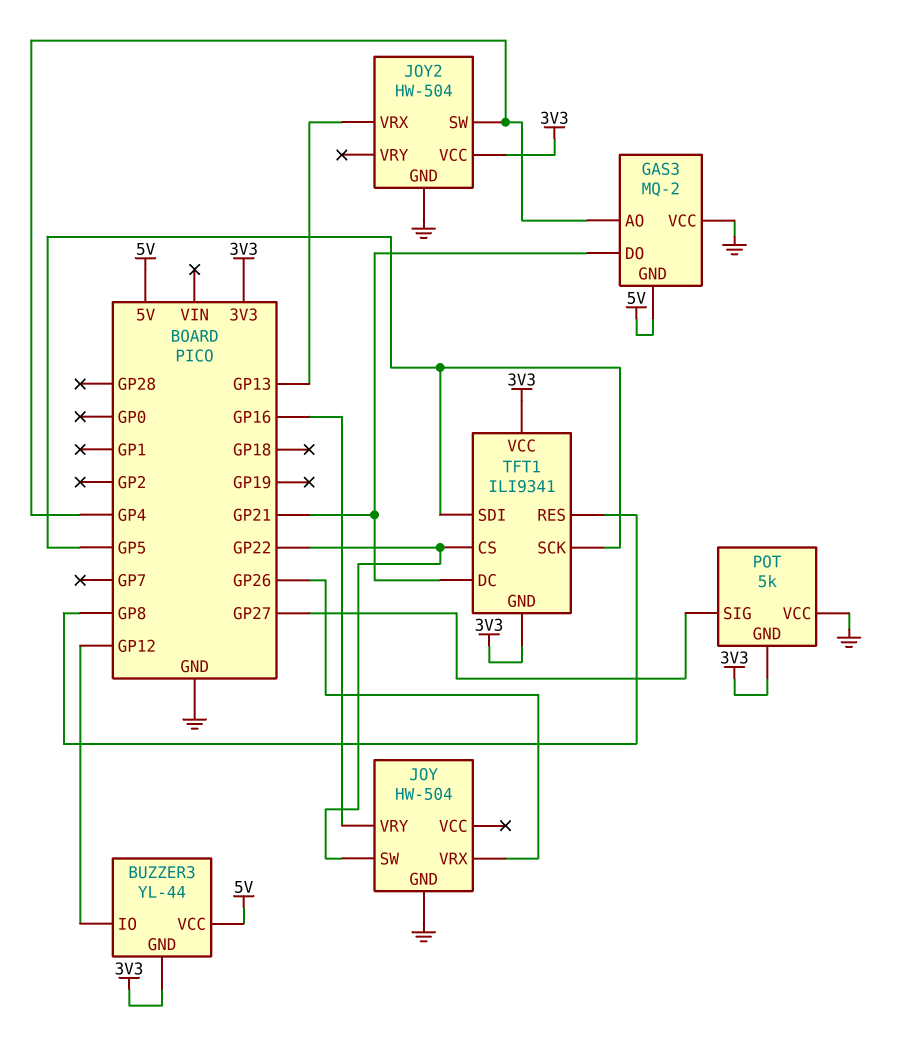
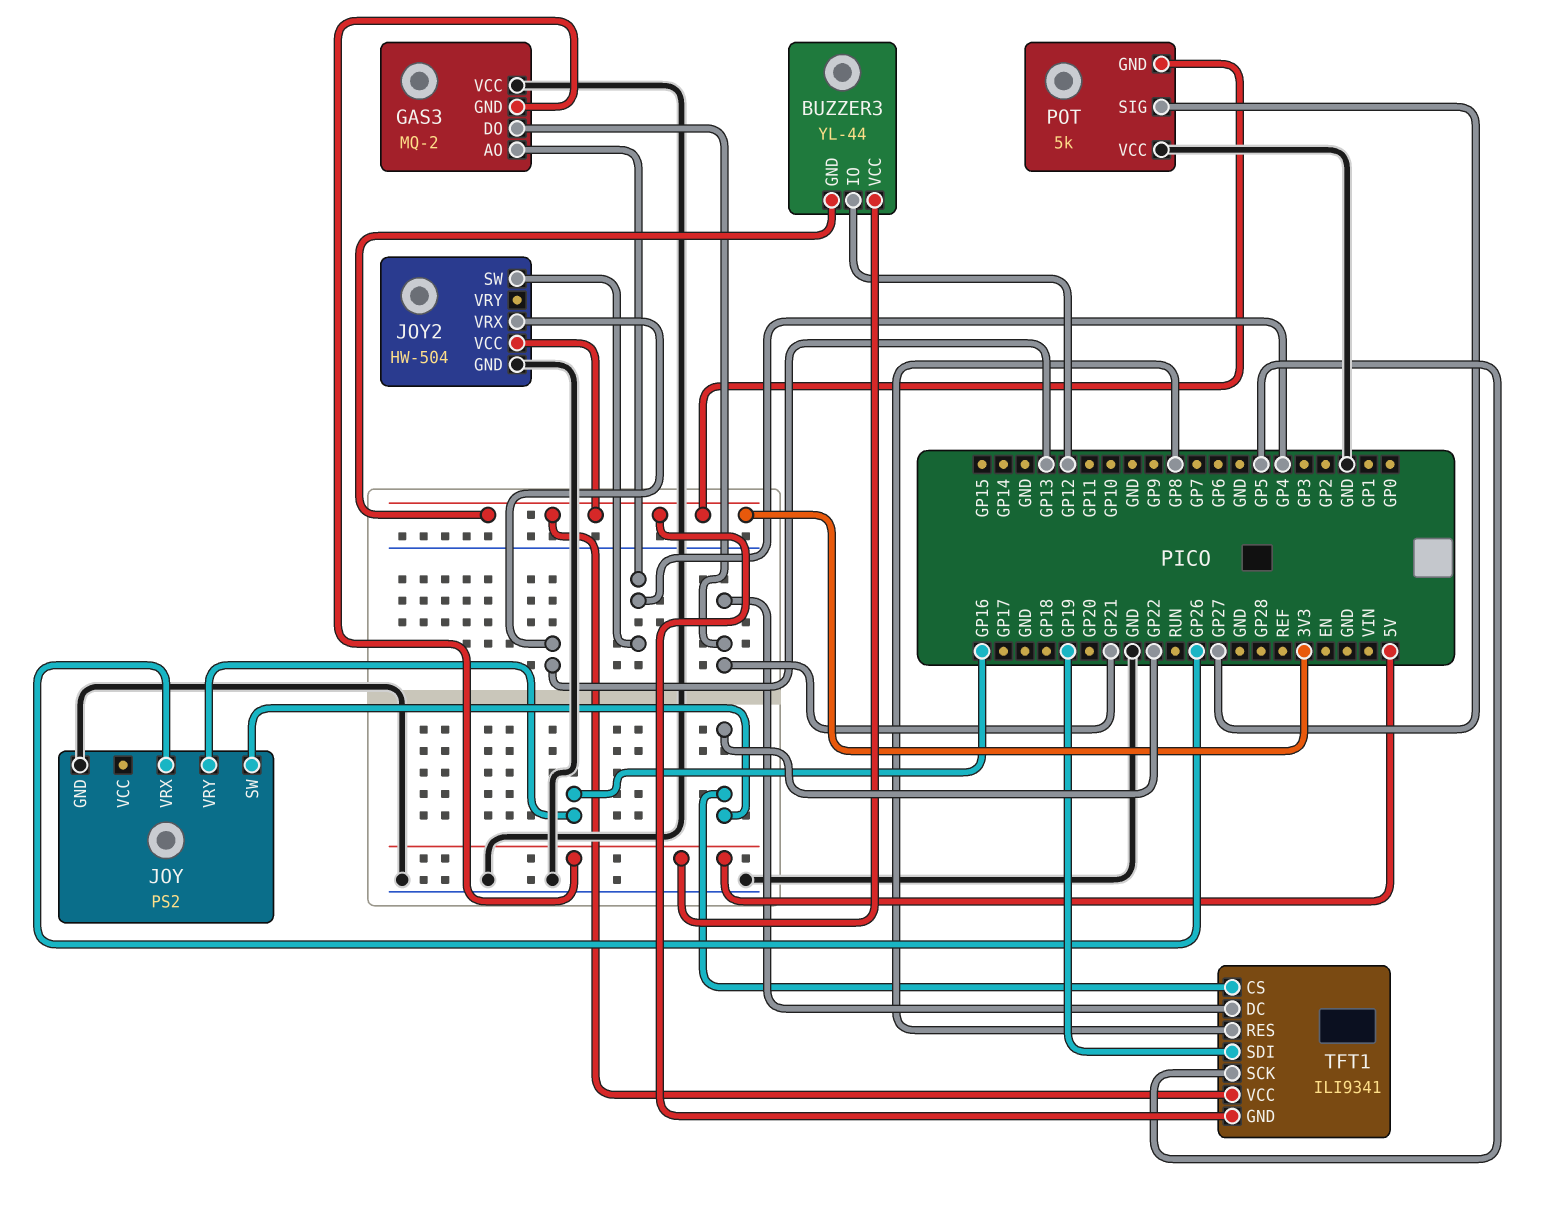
JOY: HW-504 -> PS2
TFT1 pin SDI: GP5 -> GP19

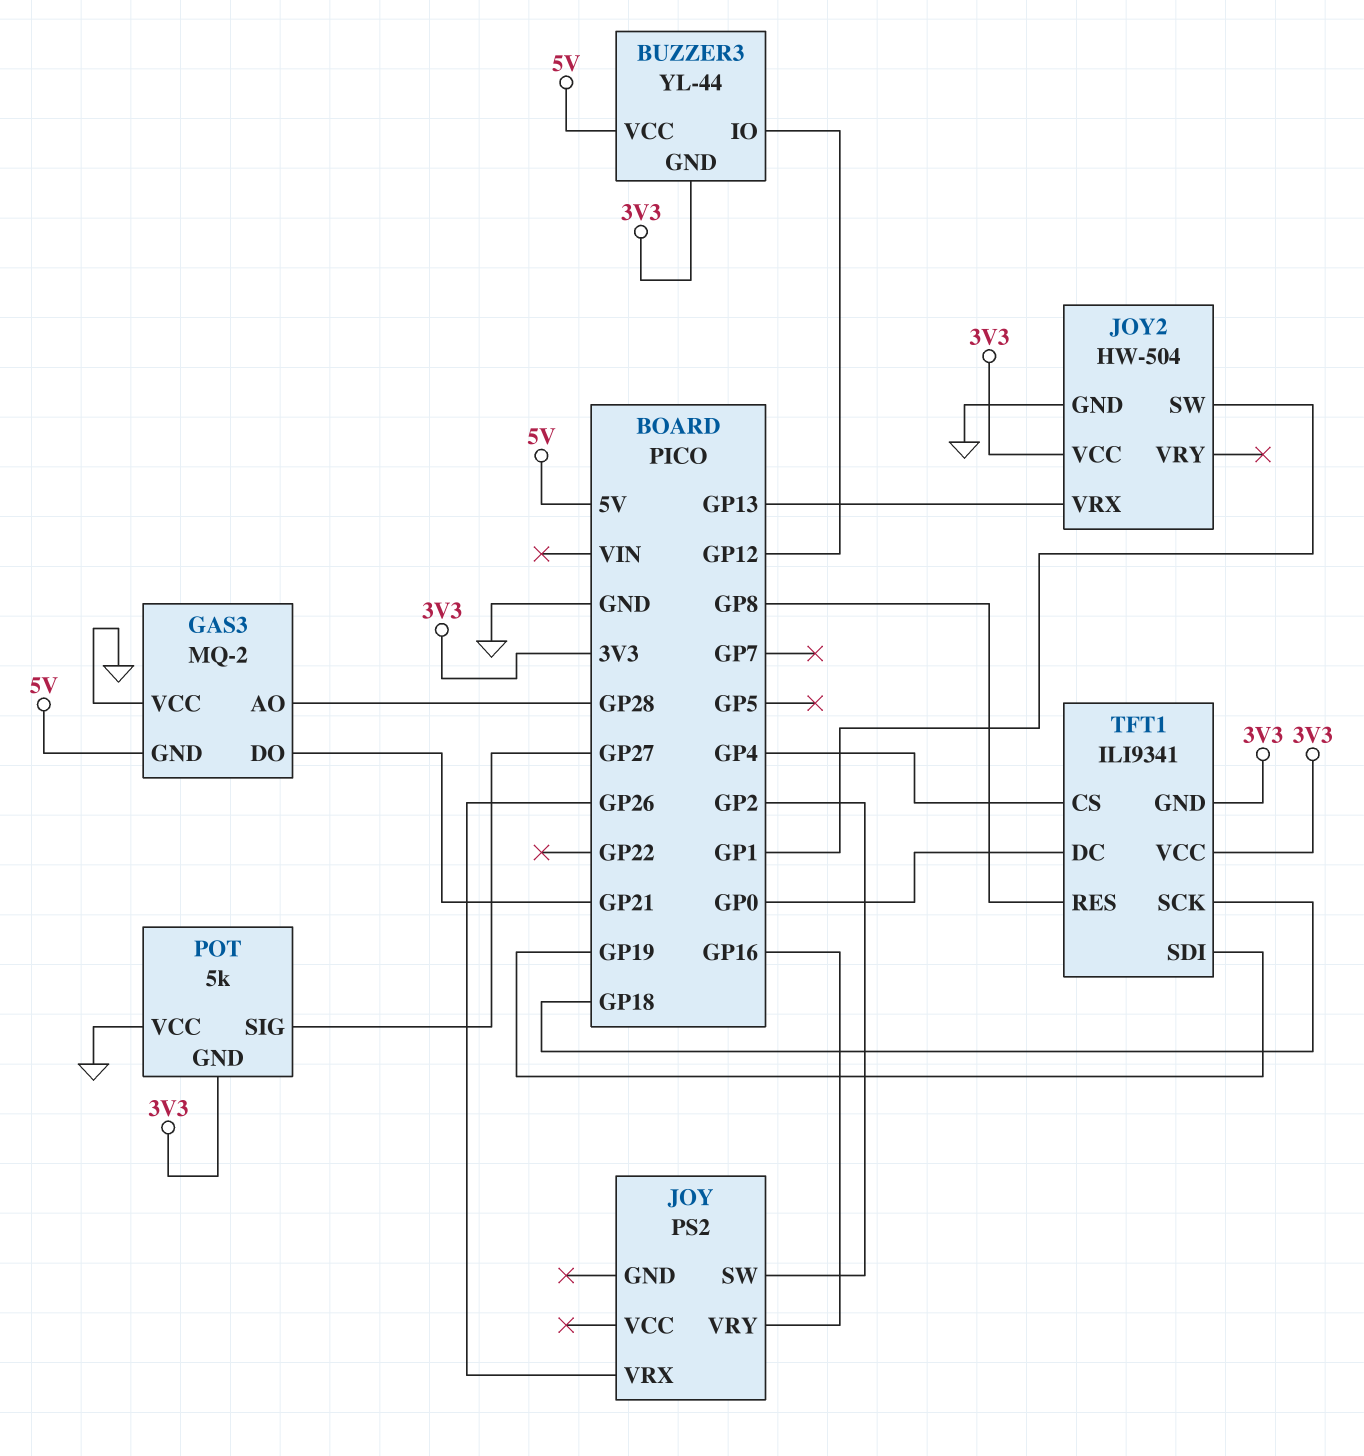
GAS3 pin AO: GP4 -> GP28
JOY pin GND: GND -> none
JOY pin SW: GP22 -> GP2
JOY2 pin SW: GP4 -> GP1
TFT1 pin CS: GP22 -> GP4
TFT1 pin DC: GP21 -> GP0
TFT1 pin SCK: GP5 -> GP18

